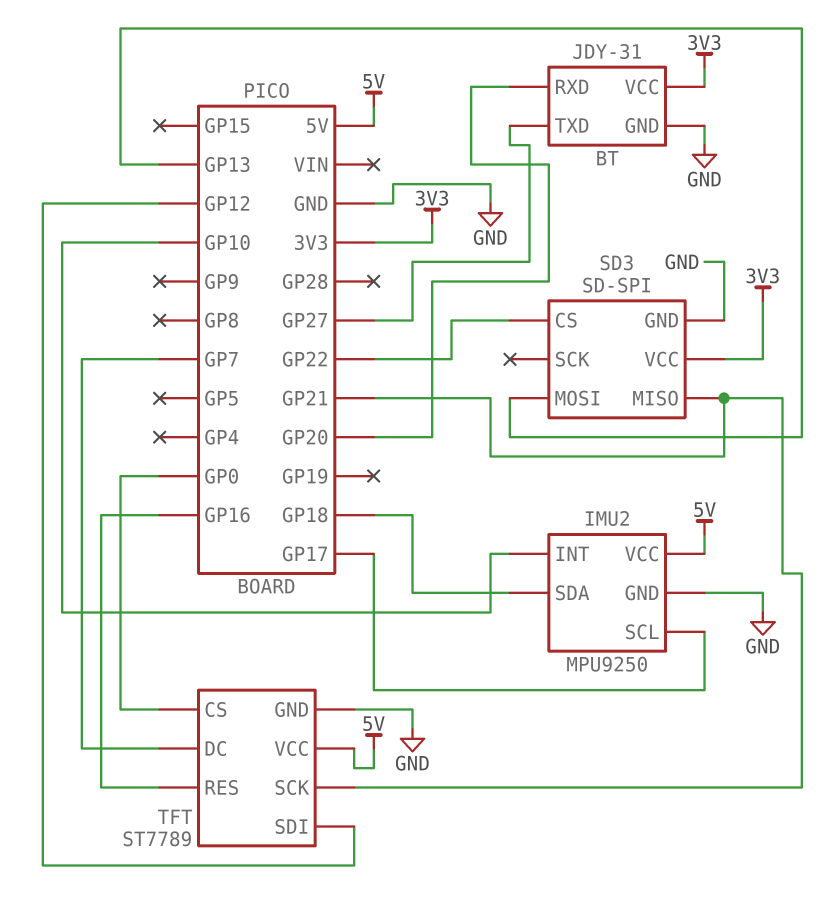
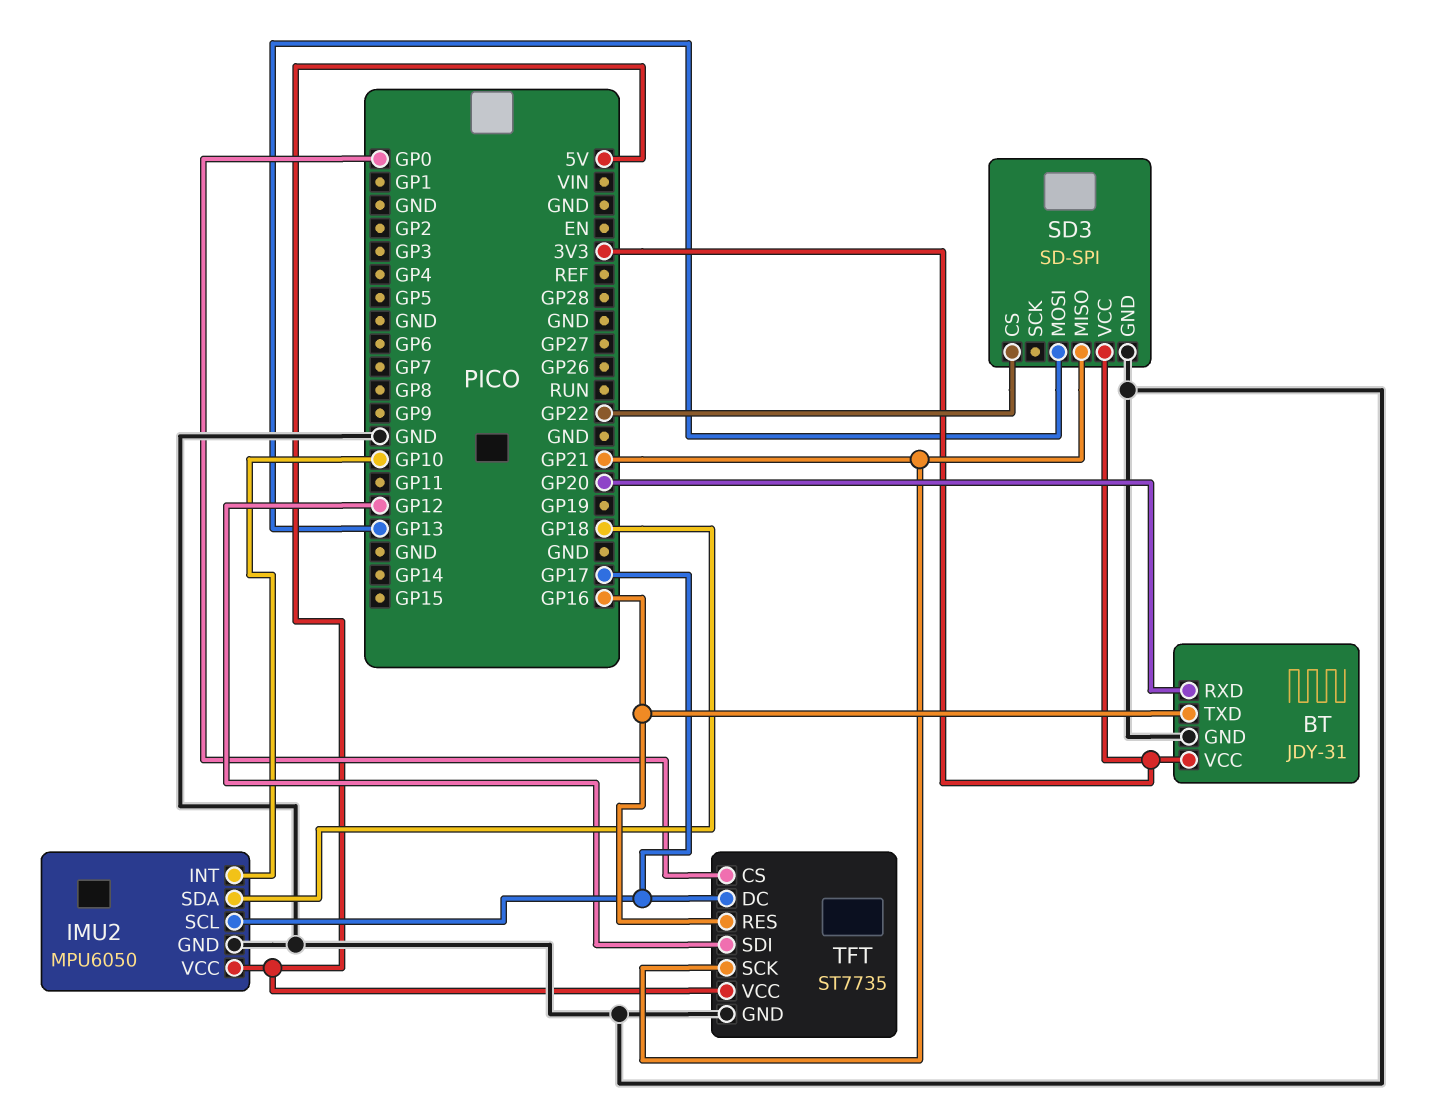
BT pin TXD: GP27 -> GP16
IMU2: MPU9250 -> MPU6050
TFT: ST7789 -> ST7735
TFT pin DC: GP7 -> GP17

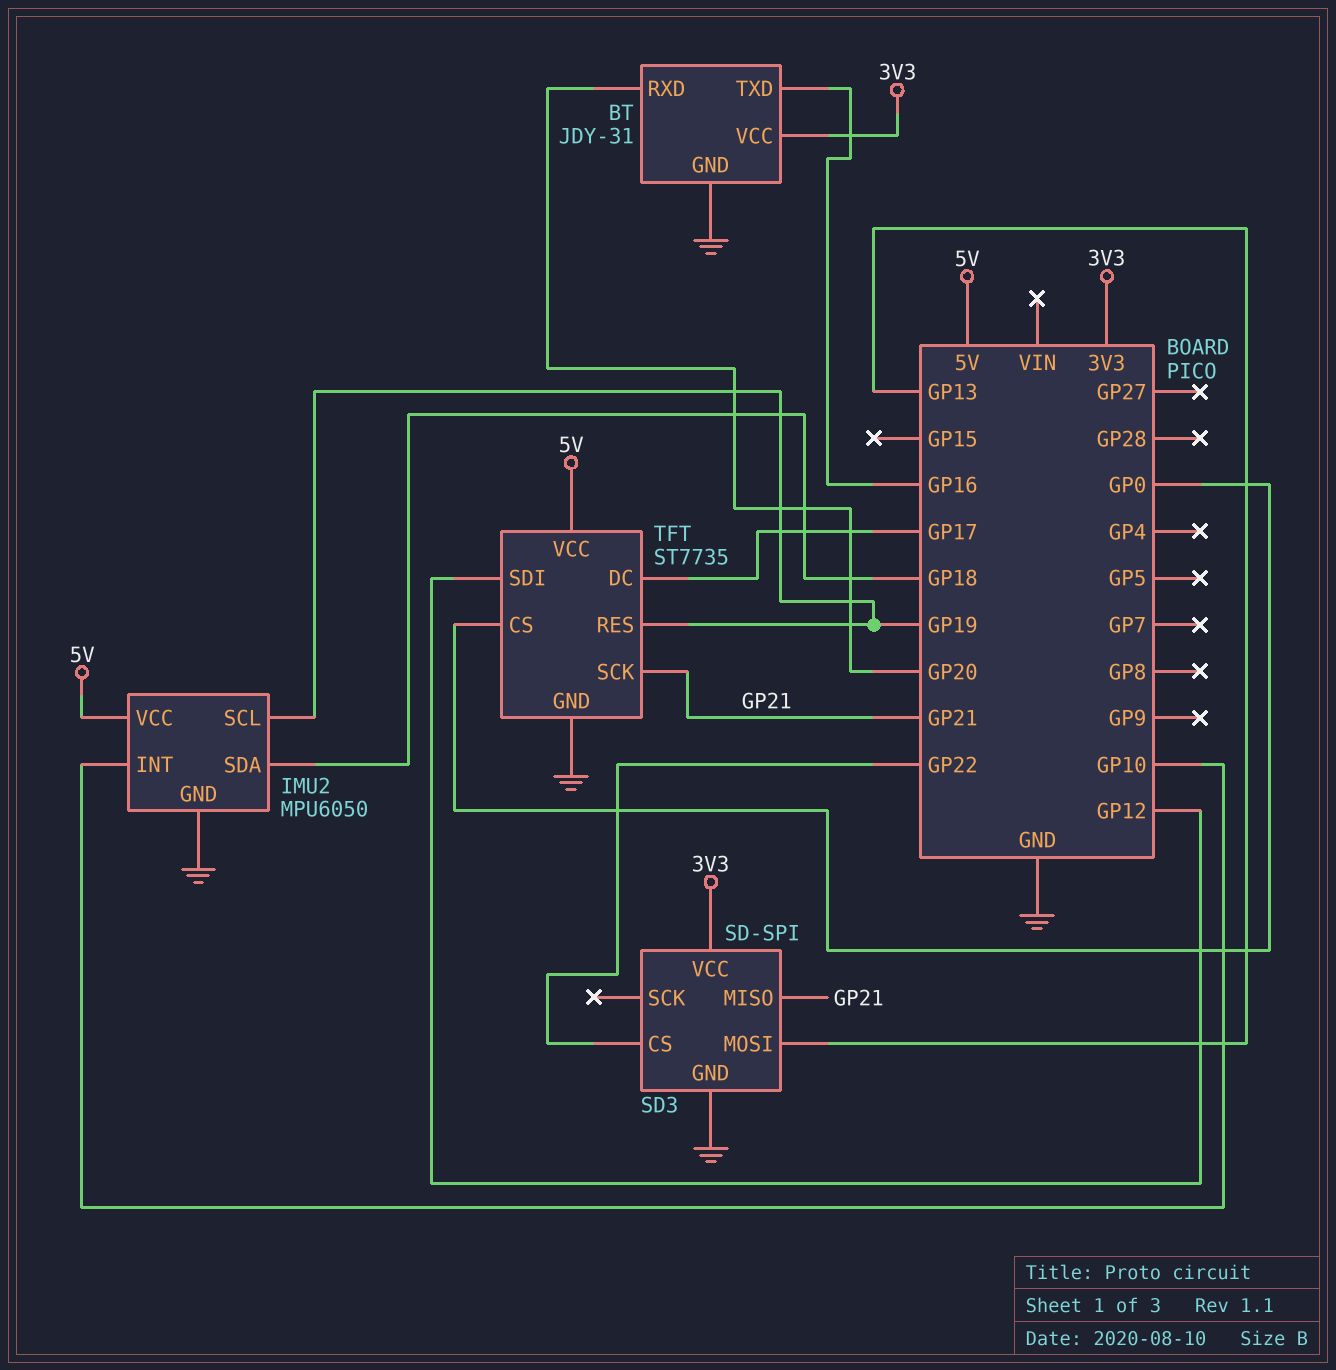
IMU2 pin SCL: GP17 -> GP19
TFT pin RES: GP16 -> GP19

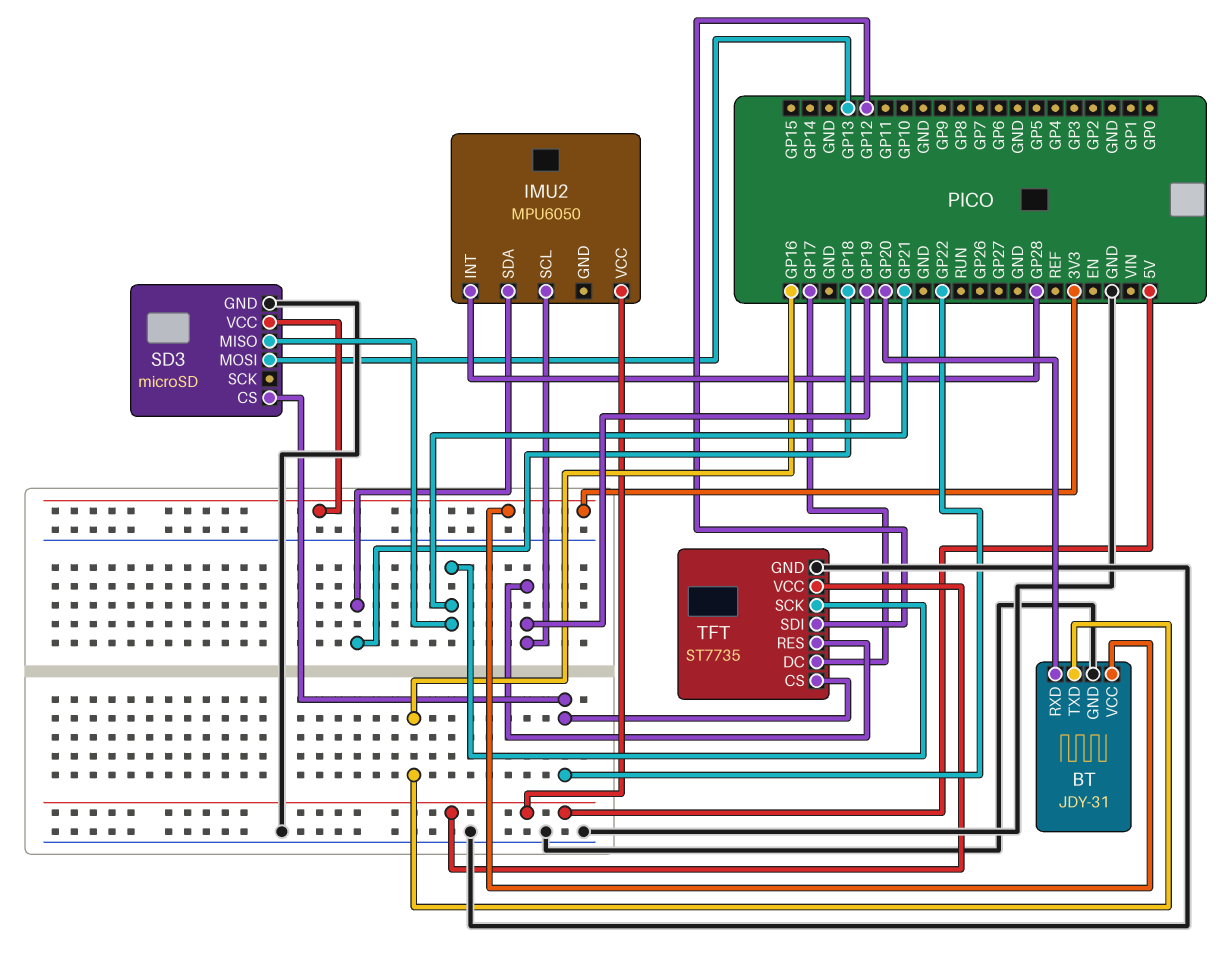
IMU2 pin GND: GND -> none
IMU2 pin INT: GP10 -> GP28
SD3: SD-SPI -> microSD
TFT pin CS: GP0 -> GP22

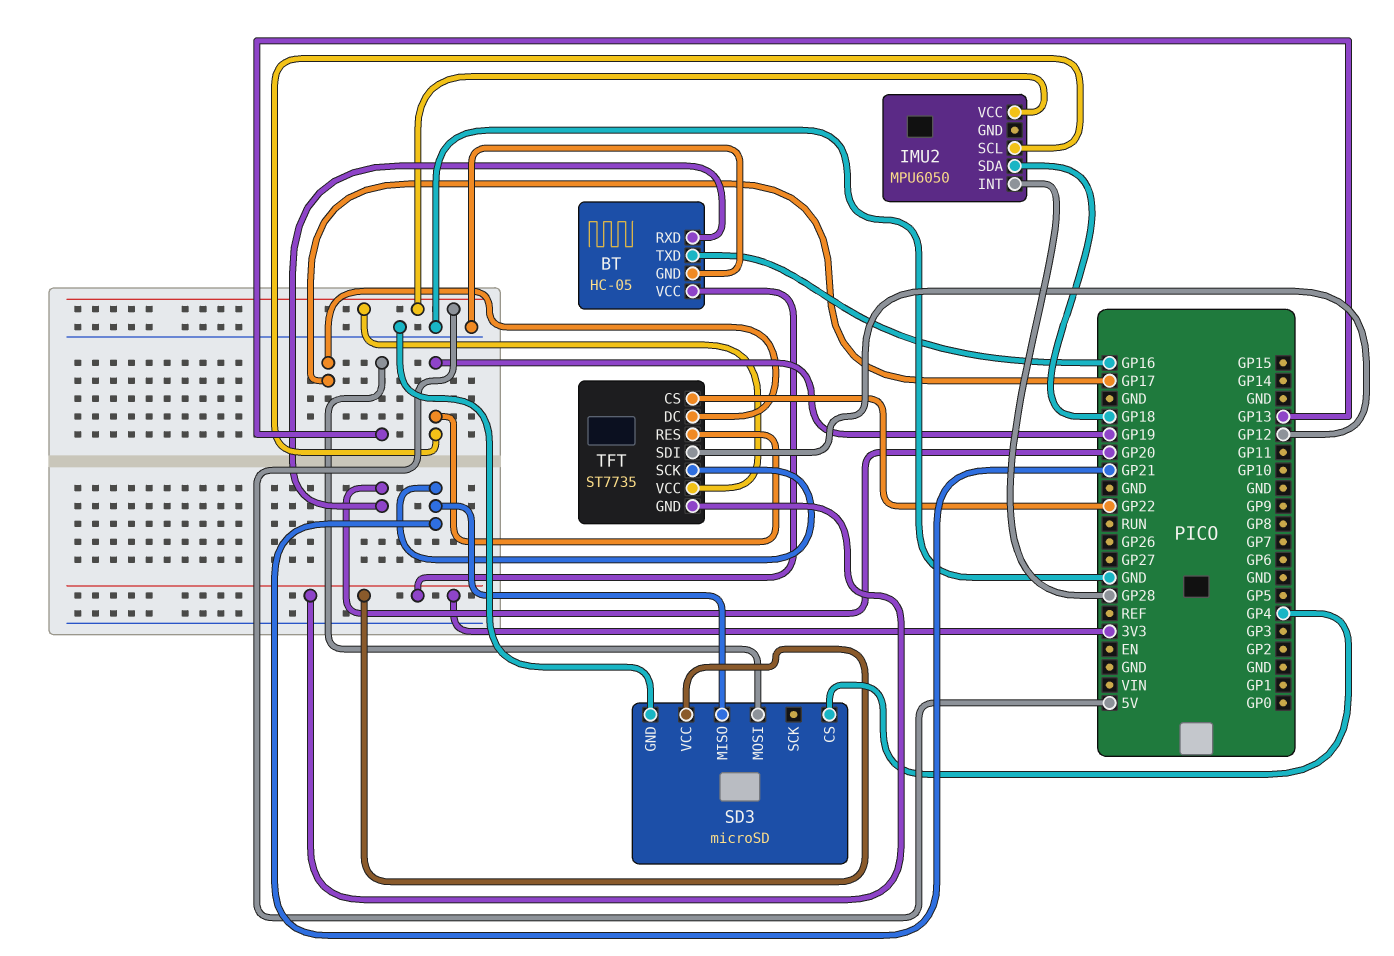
BT: JDY-31 -> HC-05
SD3 pin CS: GP22 -> GP4
TFT pin GND: GND -> 3V3

